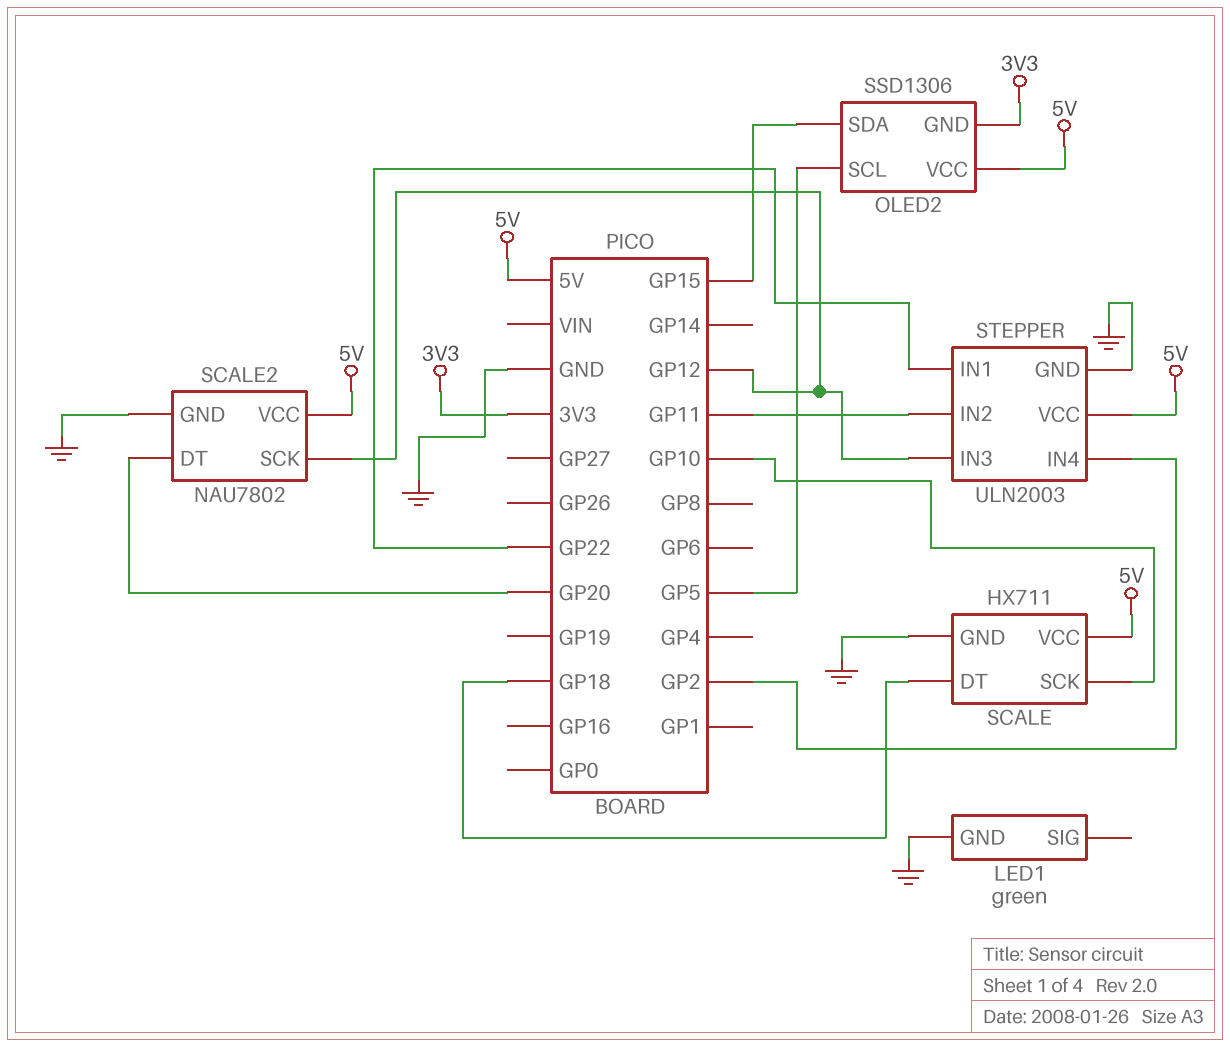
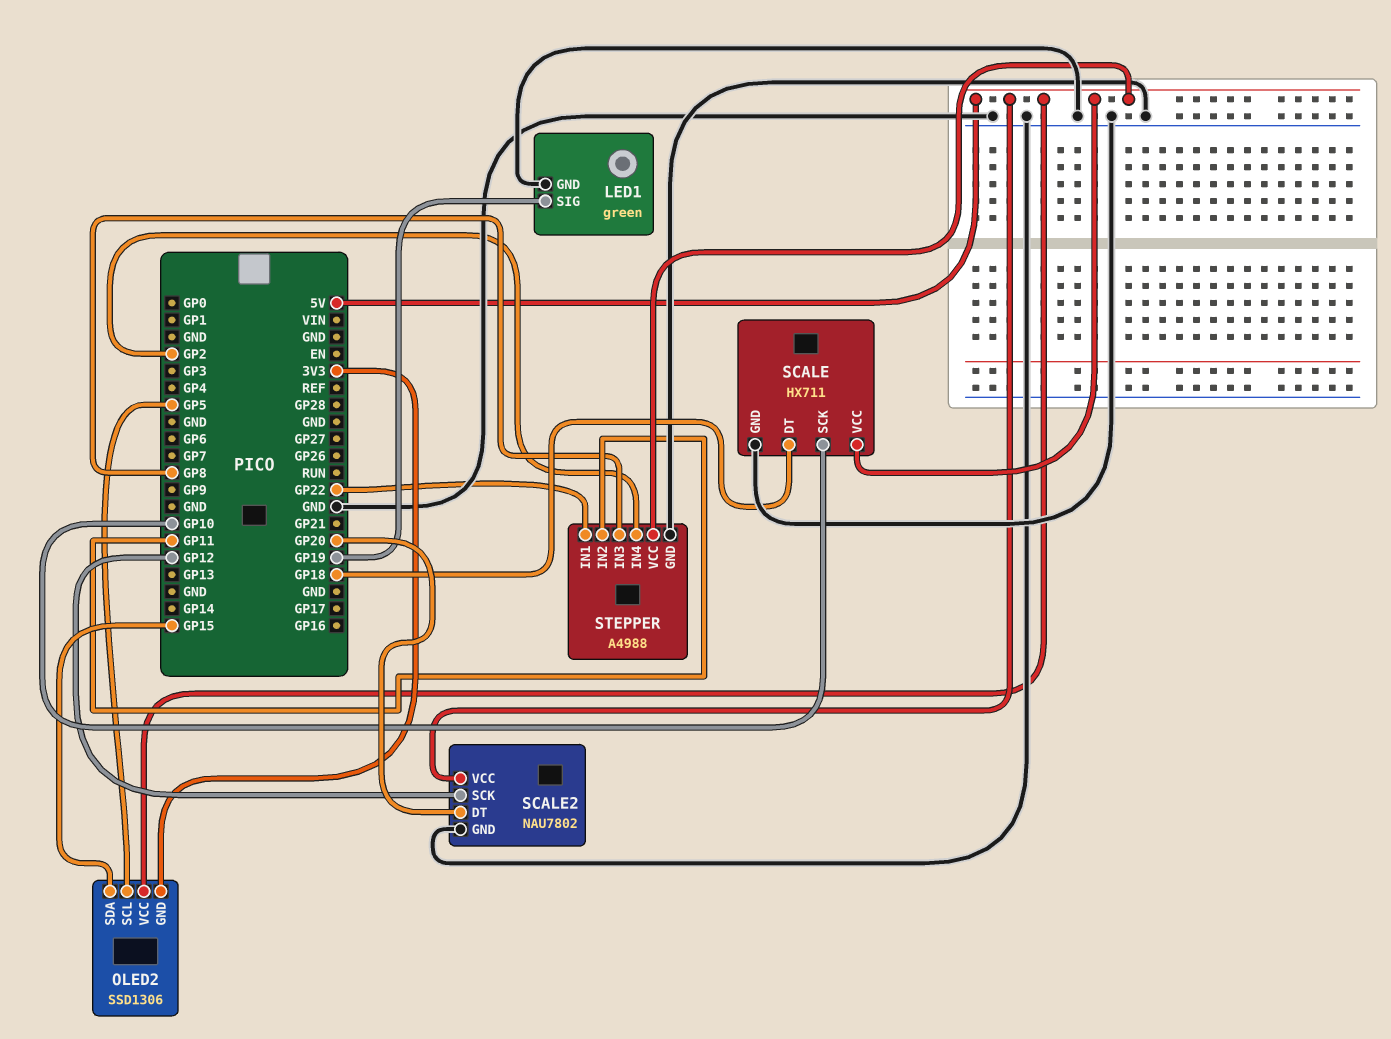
LED1 pin SIG: none -> GP19
STEPPER: ULN2003 -> A4988
STEPPER pin IN3: GP12 -> GP8

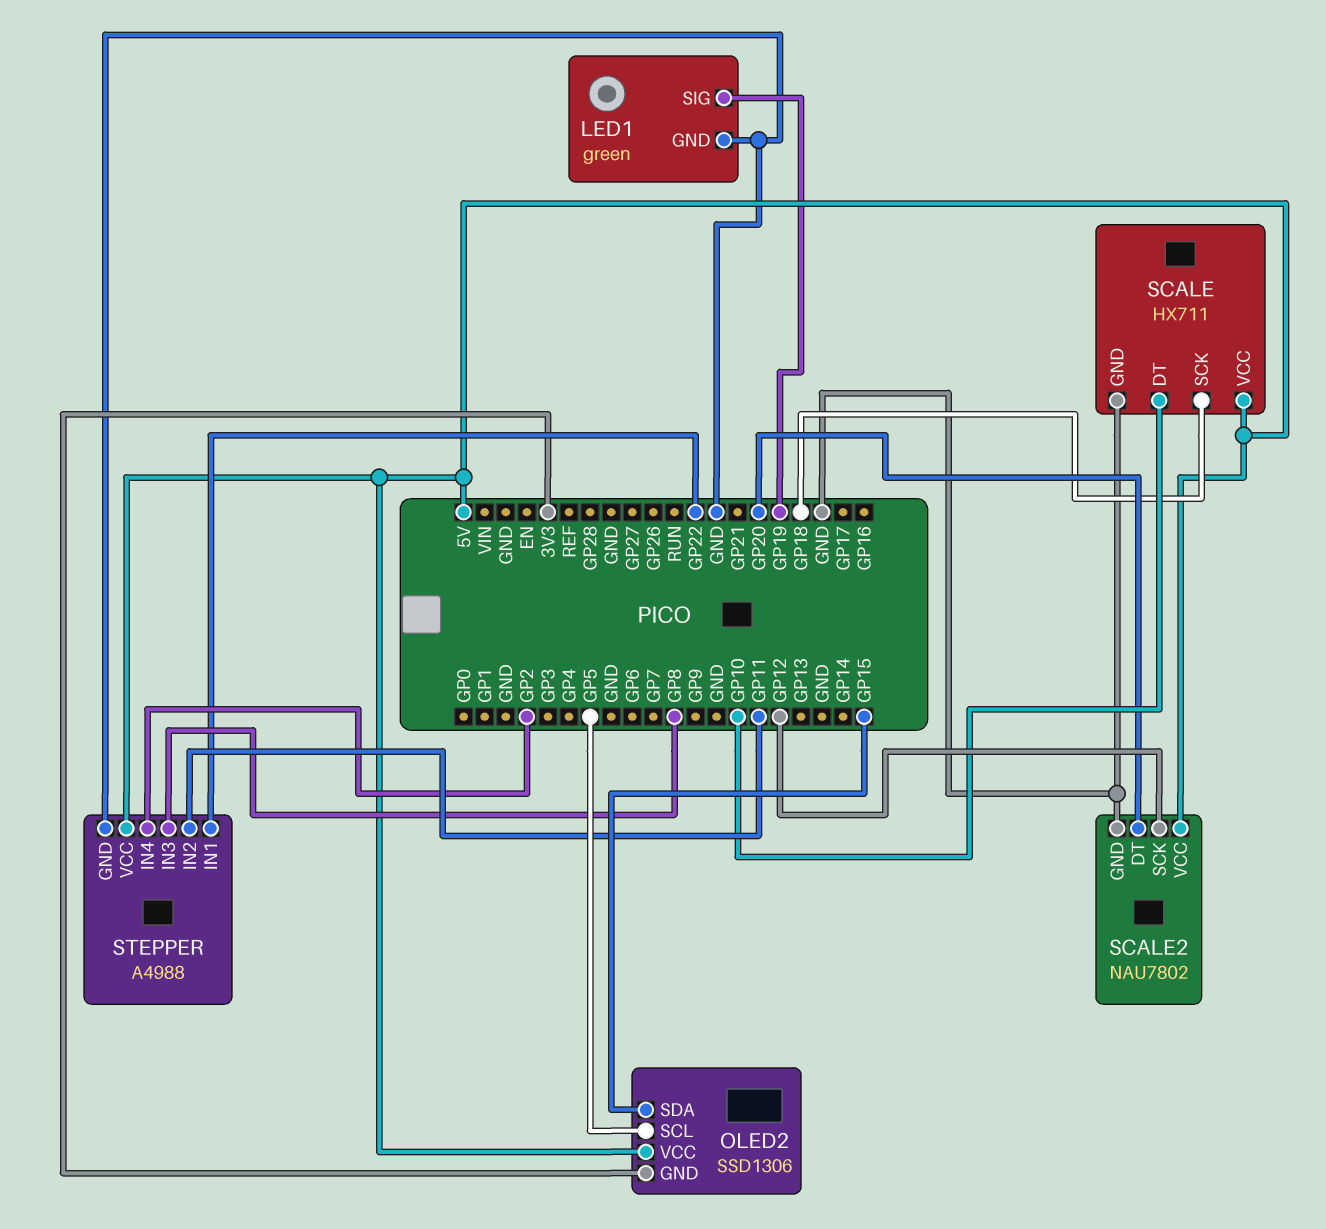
SCALE pin DT: GP18 -> GP10
SCALE pin SCK: GP10 -> GP18

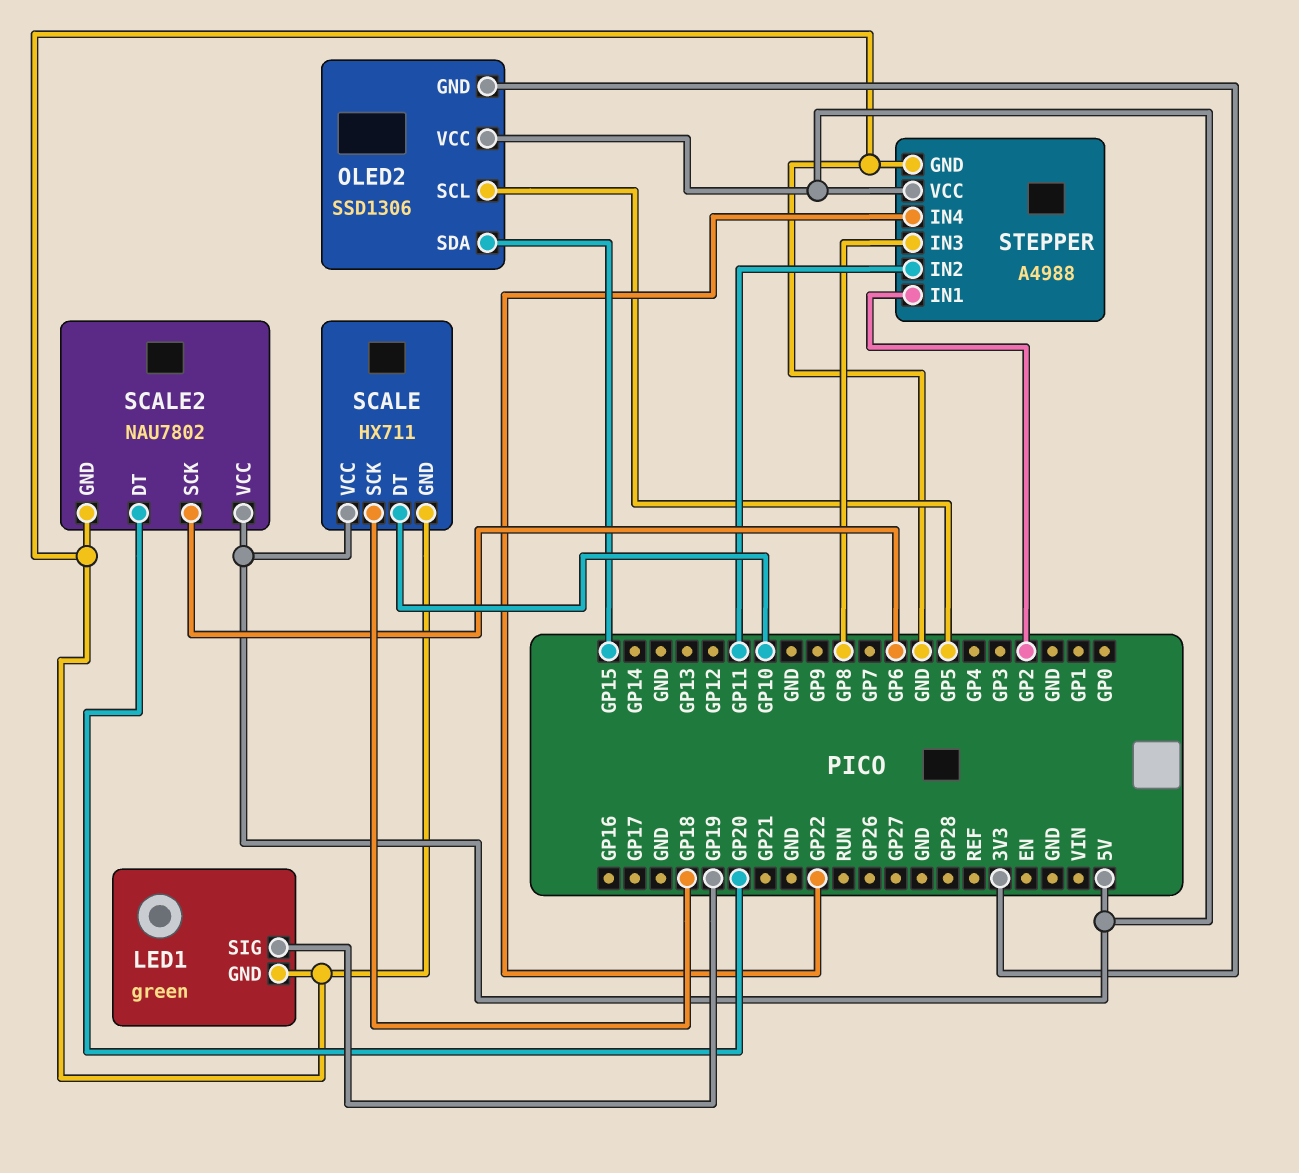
SCALE2 pin SCK: GP12 -> GP6
STEPPER pin IN1: GP22 -> GP2
STEPPER pin IN4: GP2 -> GP22

